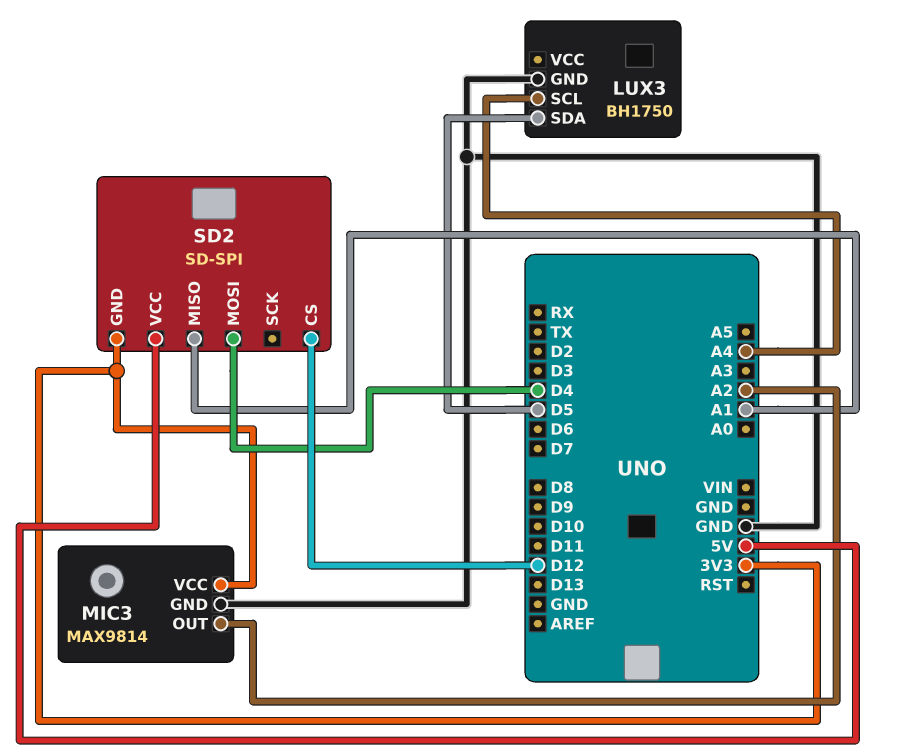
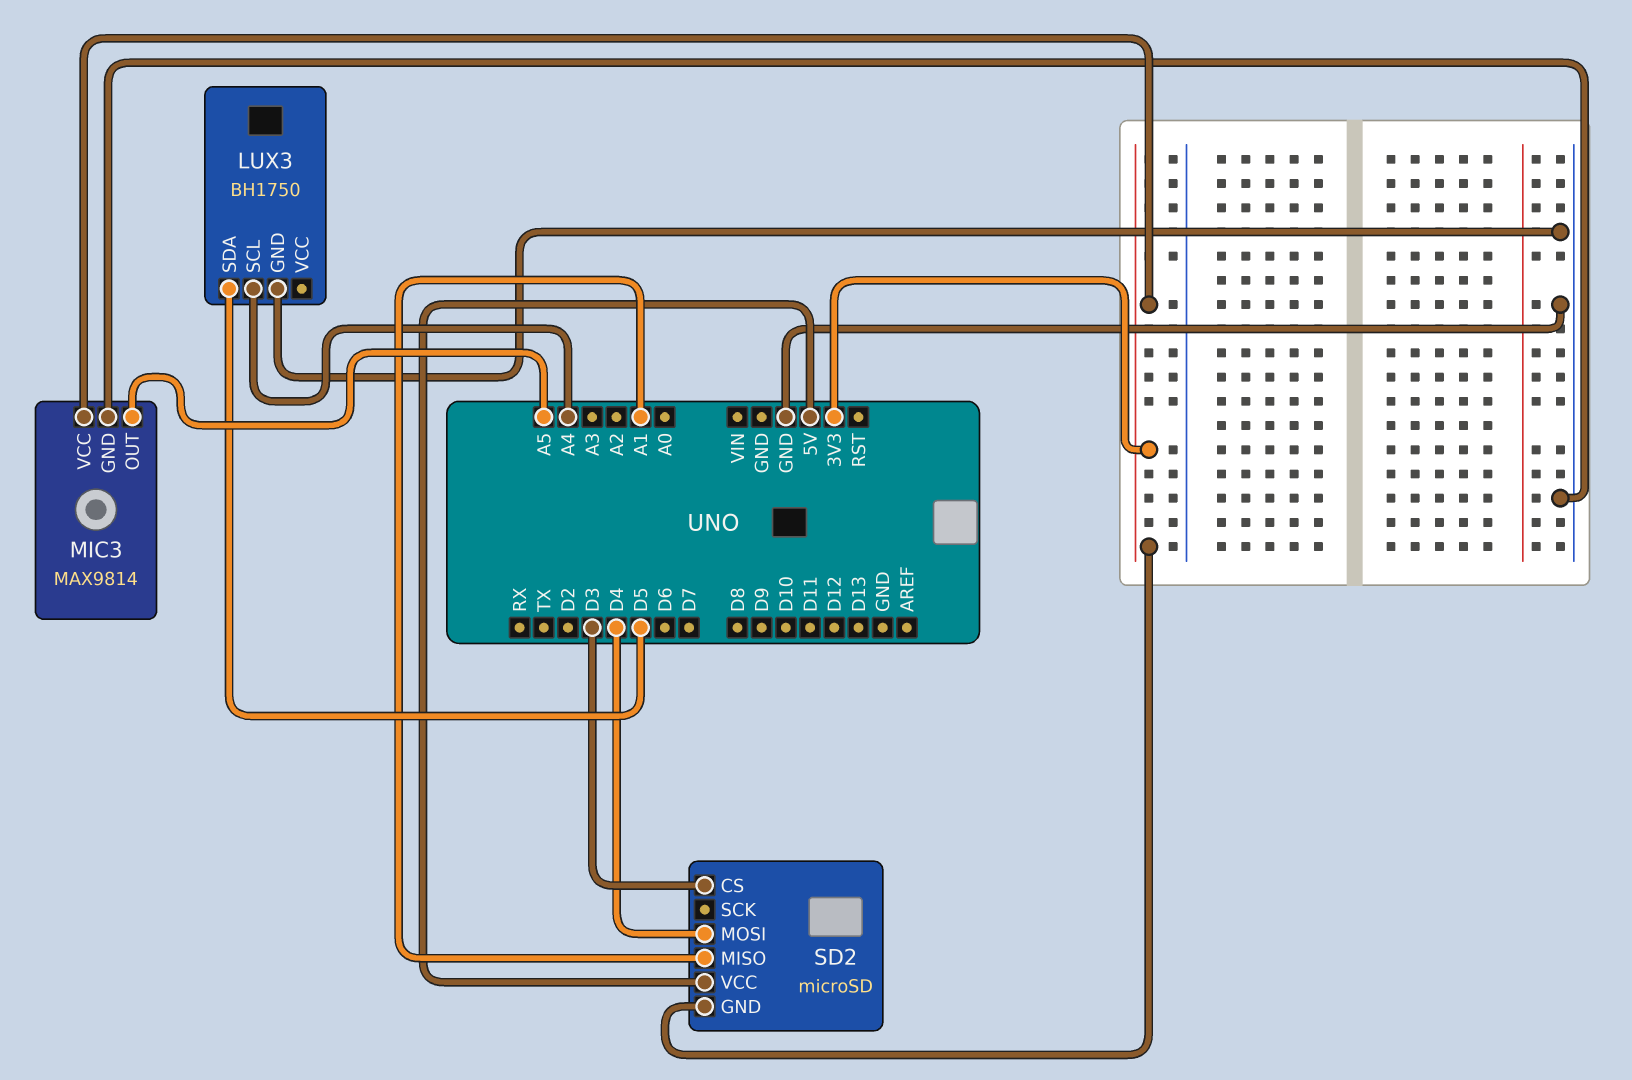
MIC3 pin OUT: A2 -> A5
SD2: SD-SPI -> microSD
SD2 pin CS: D12 -> D3

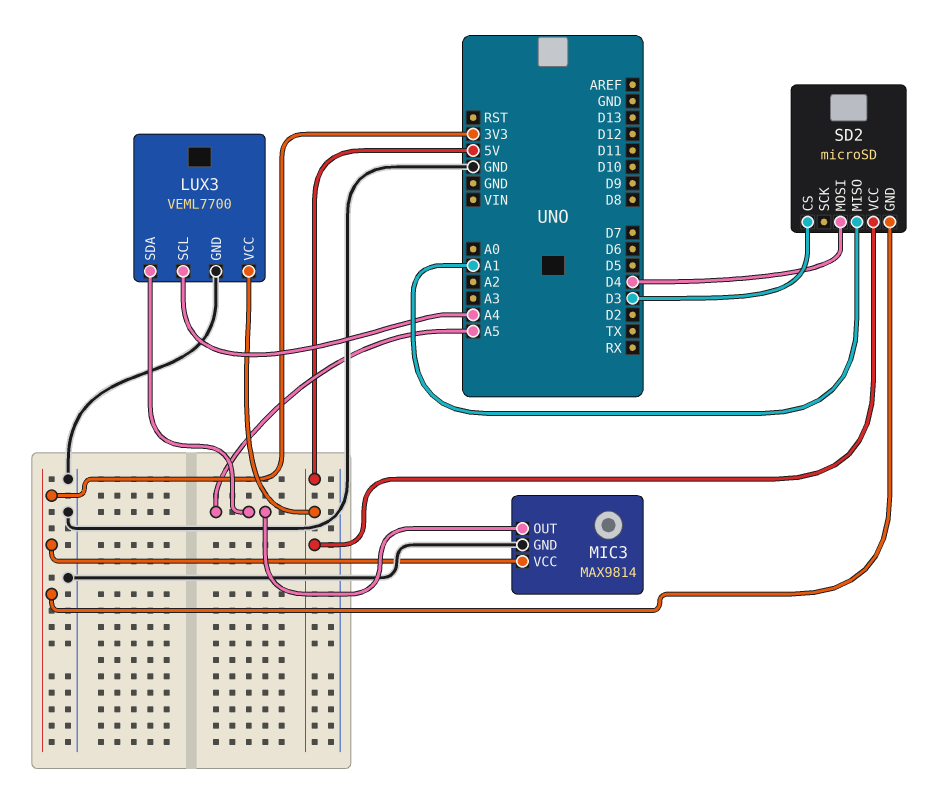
LUX3: BH1750 -> VEML7700
LUX3 pin SDA: D5 -> A5
LUX3 pin VCC: none -> 5V

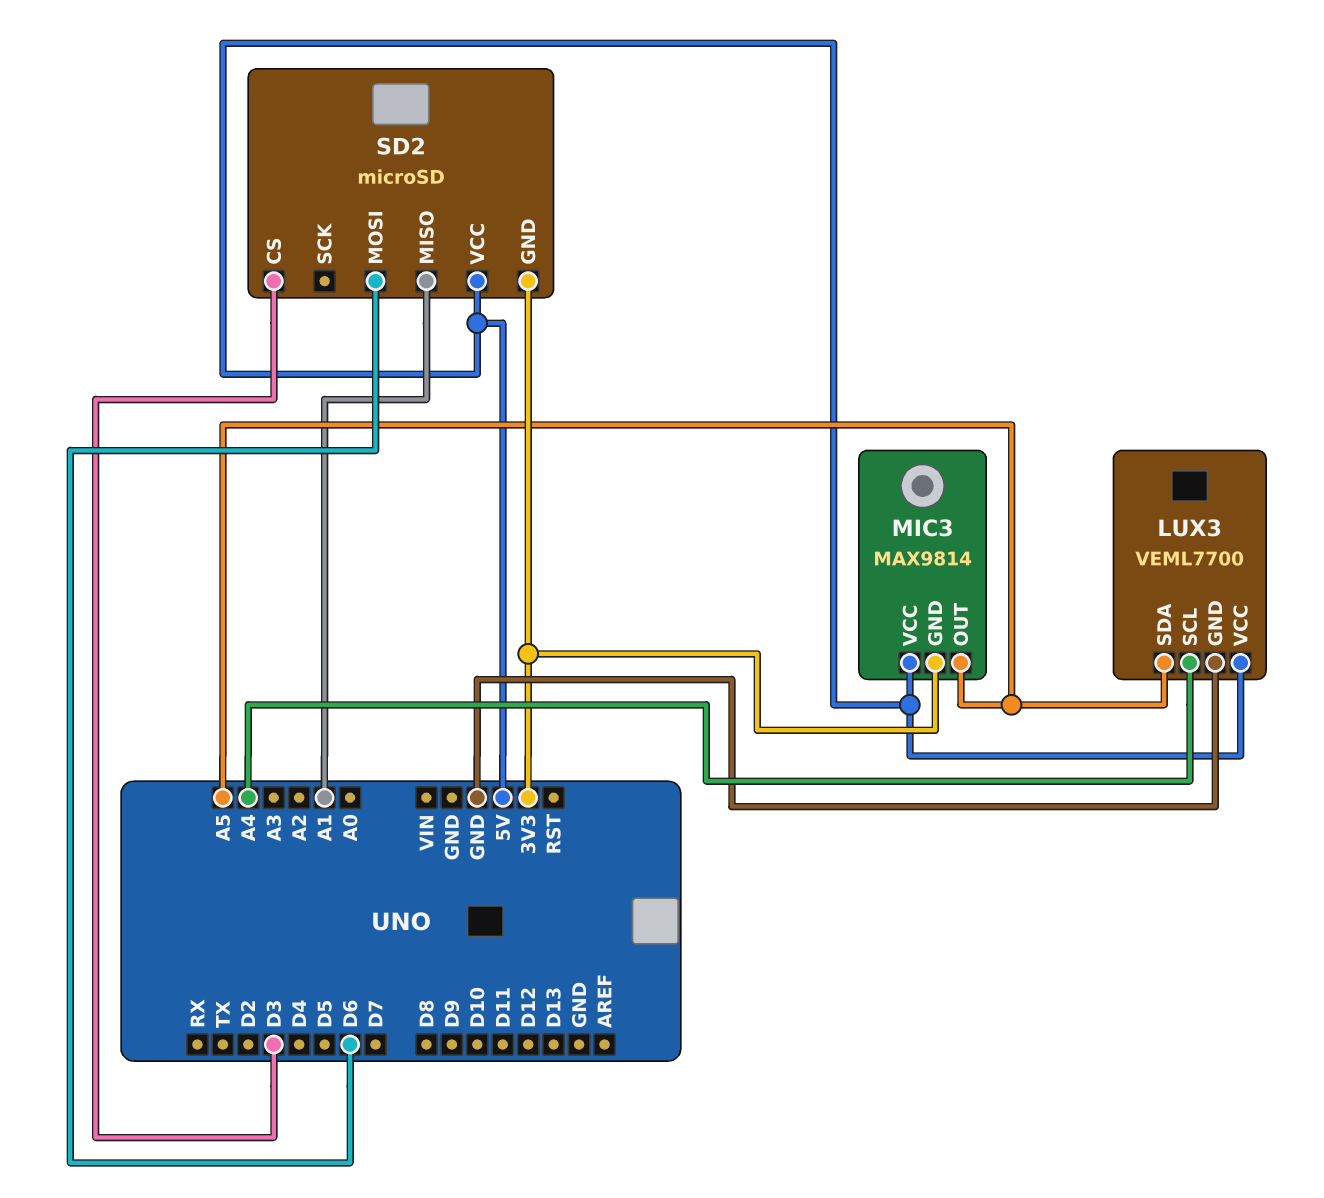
MIC3 pin GND: GND -> 3V3
MIC3 pin VCC: 3V3 -> 5V
SD2 pin MOSI: D4 -> D6

